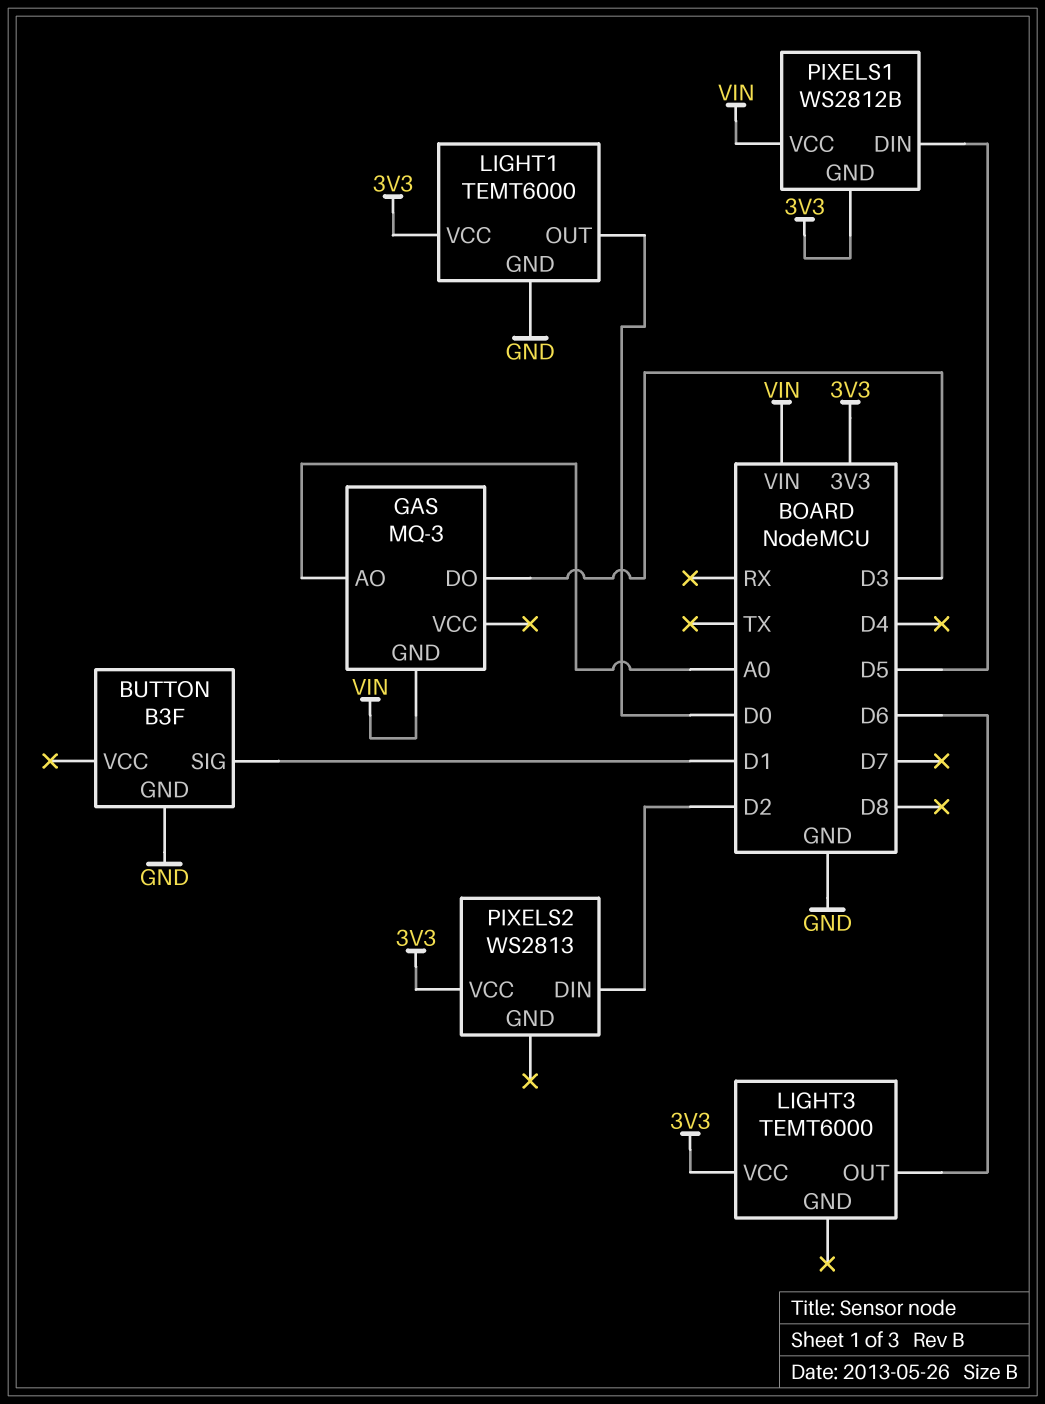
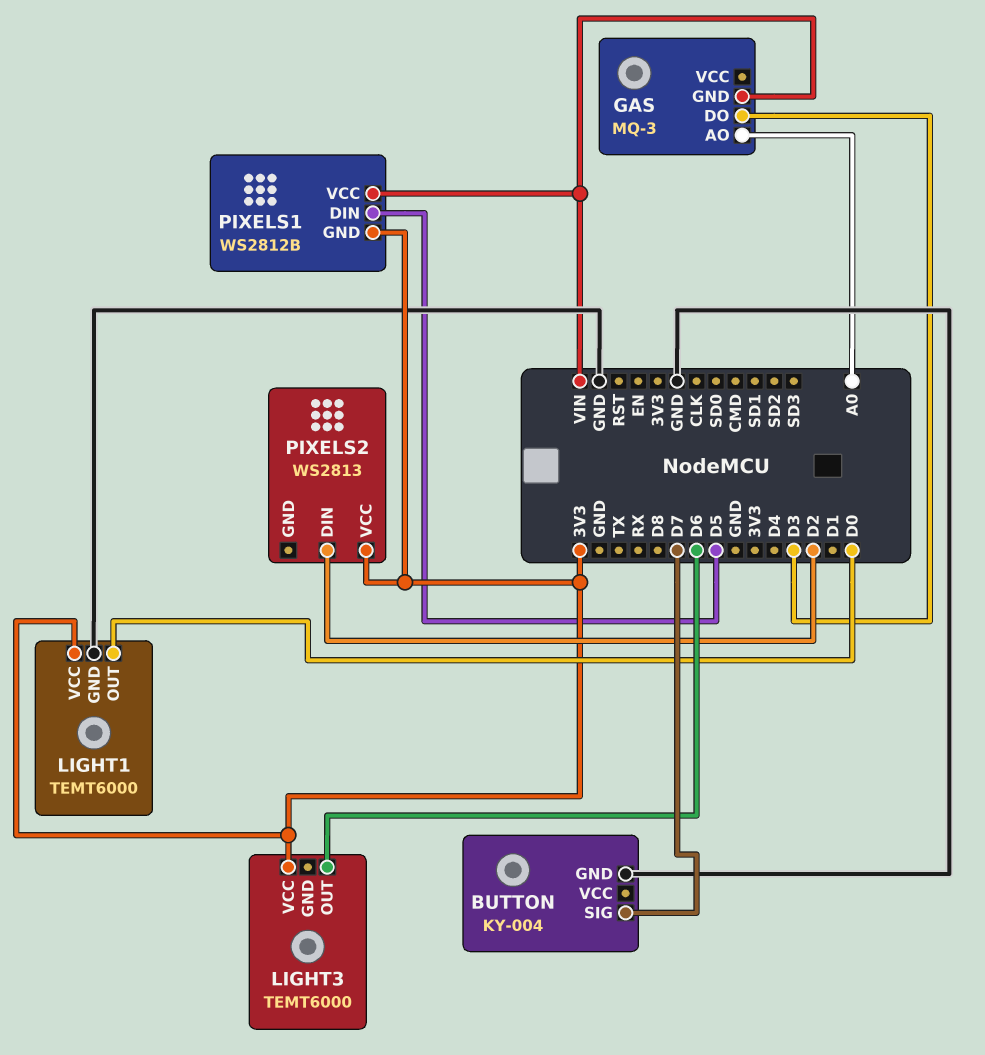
BUTTON: B3F -> KY-004
BUTTON pin SIG: D1 -> D7

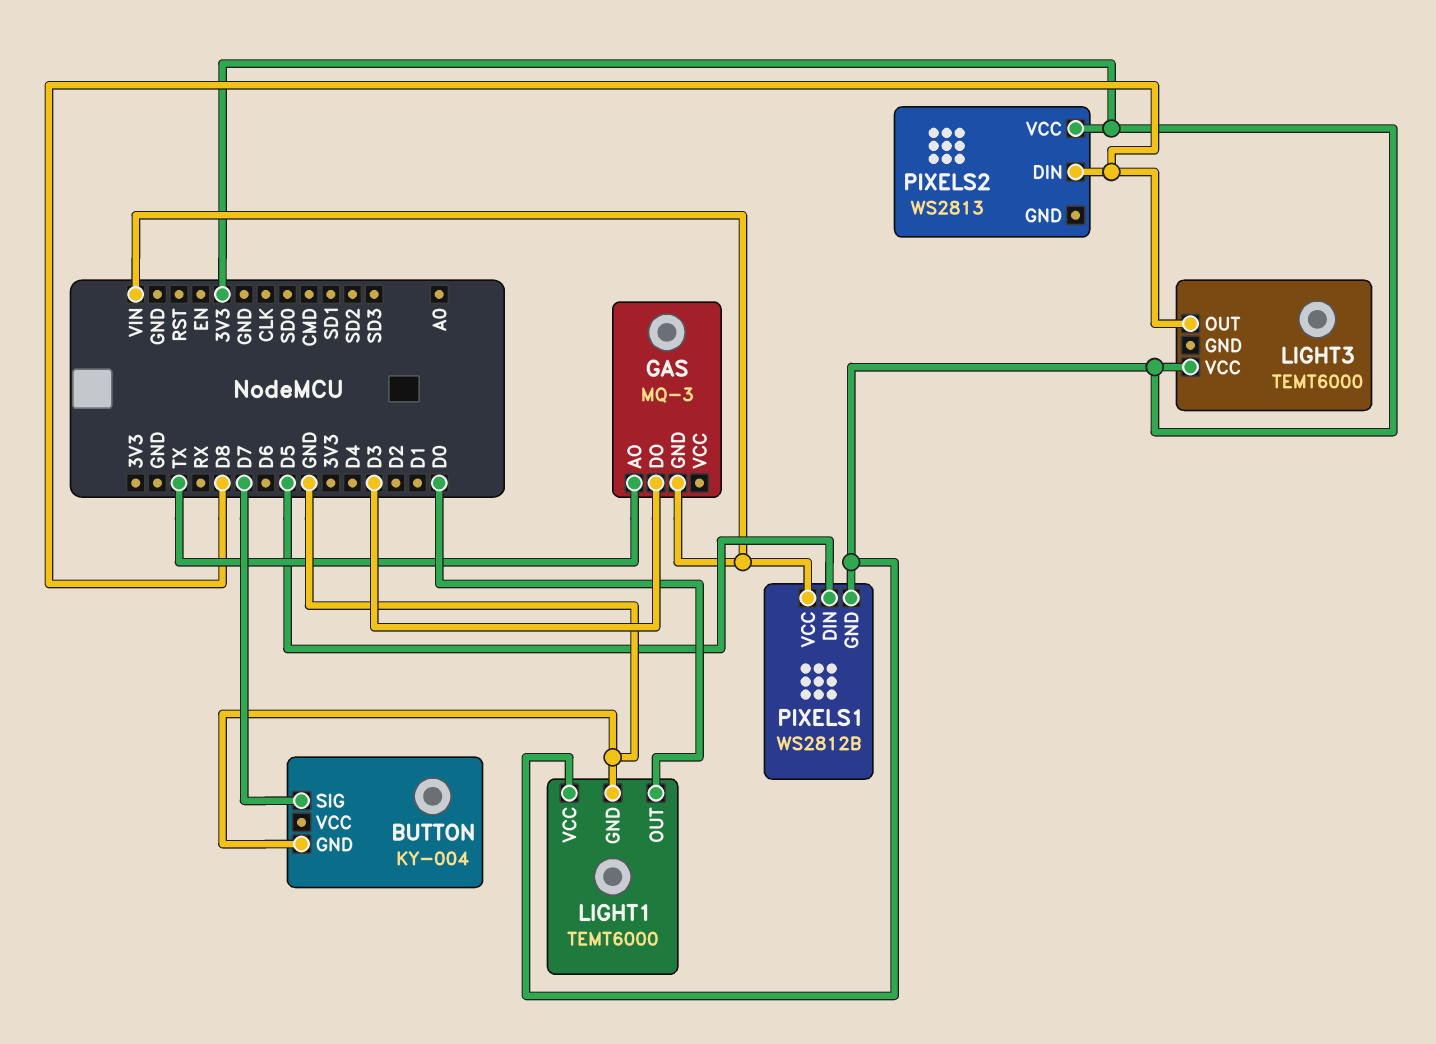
GAS pin AO: A0 -> TX
LIGHT3 pin OUT: D6 -> D8
PIXELS2 pin DIN: D2 -> D8

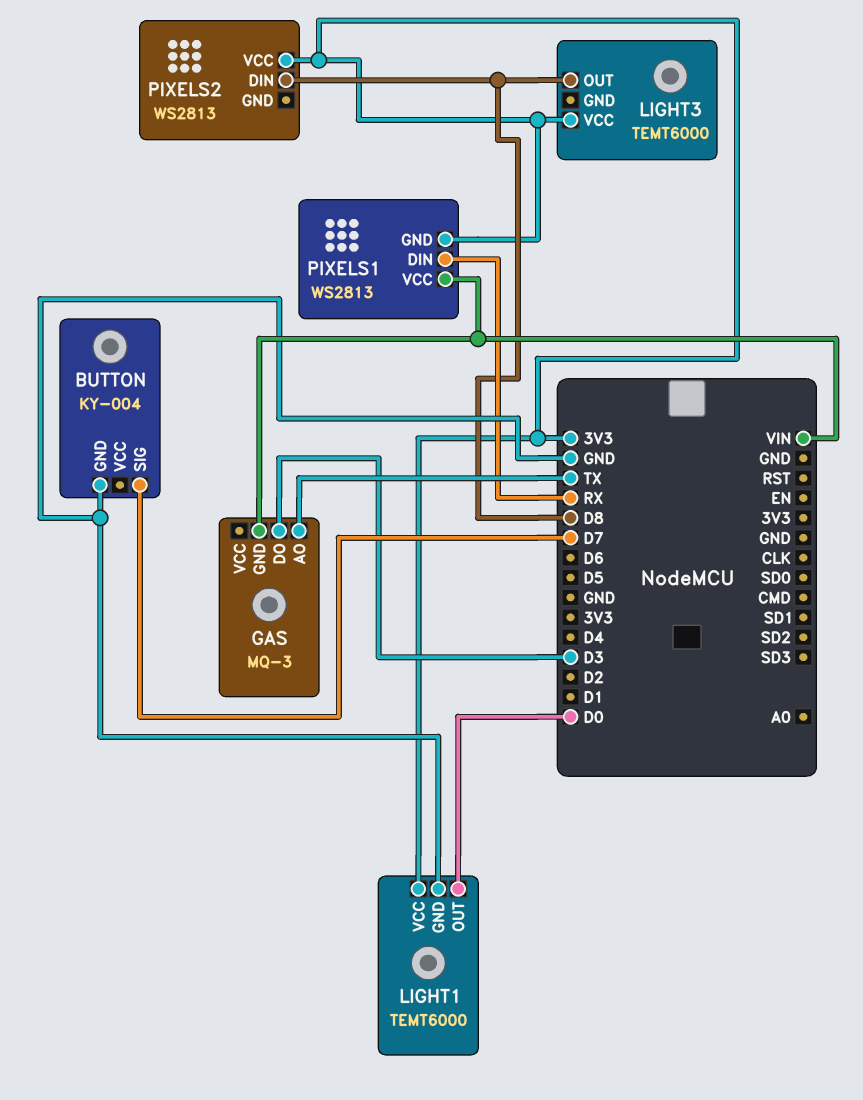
PIXELS1: WS2812B -> WS2813
PIXELS1 pin DIN: D5 -> RX

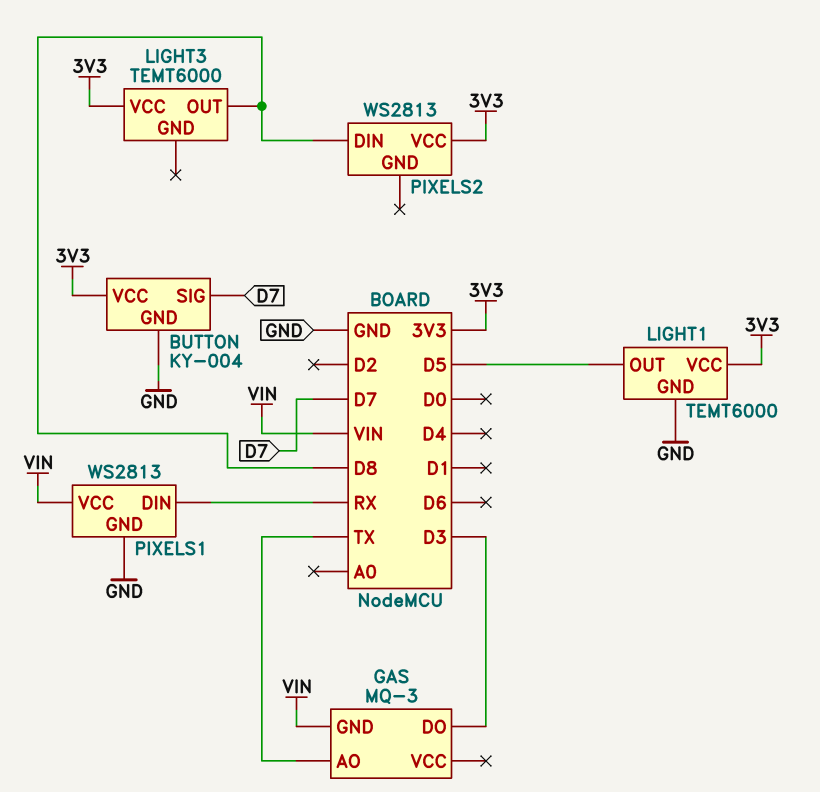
BUTTON pin VCC: none -> 3V3
LIGHT1 pin OUT: D0 -> D5
PIXELS1 pin GND: 3V3 -> GND

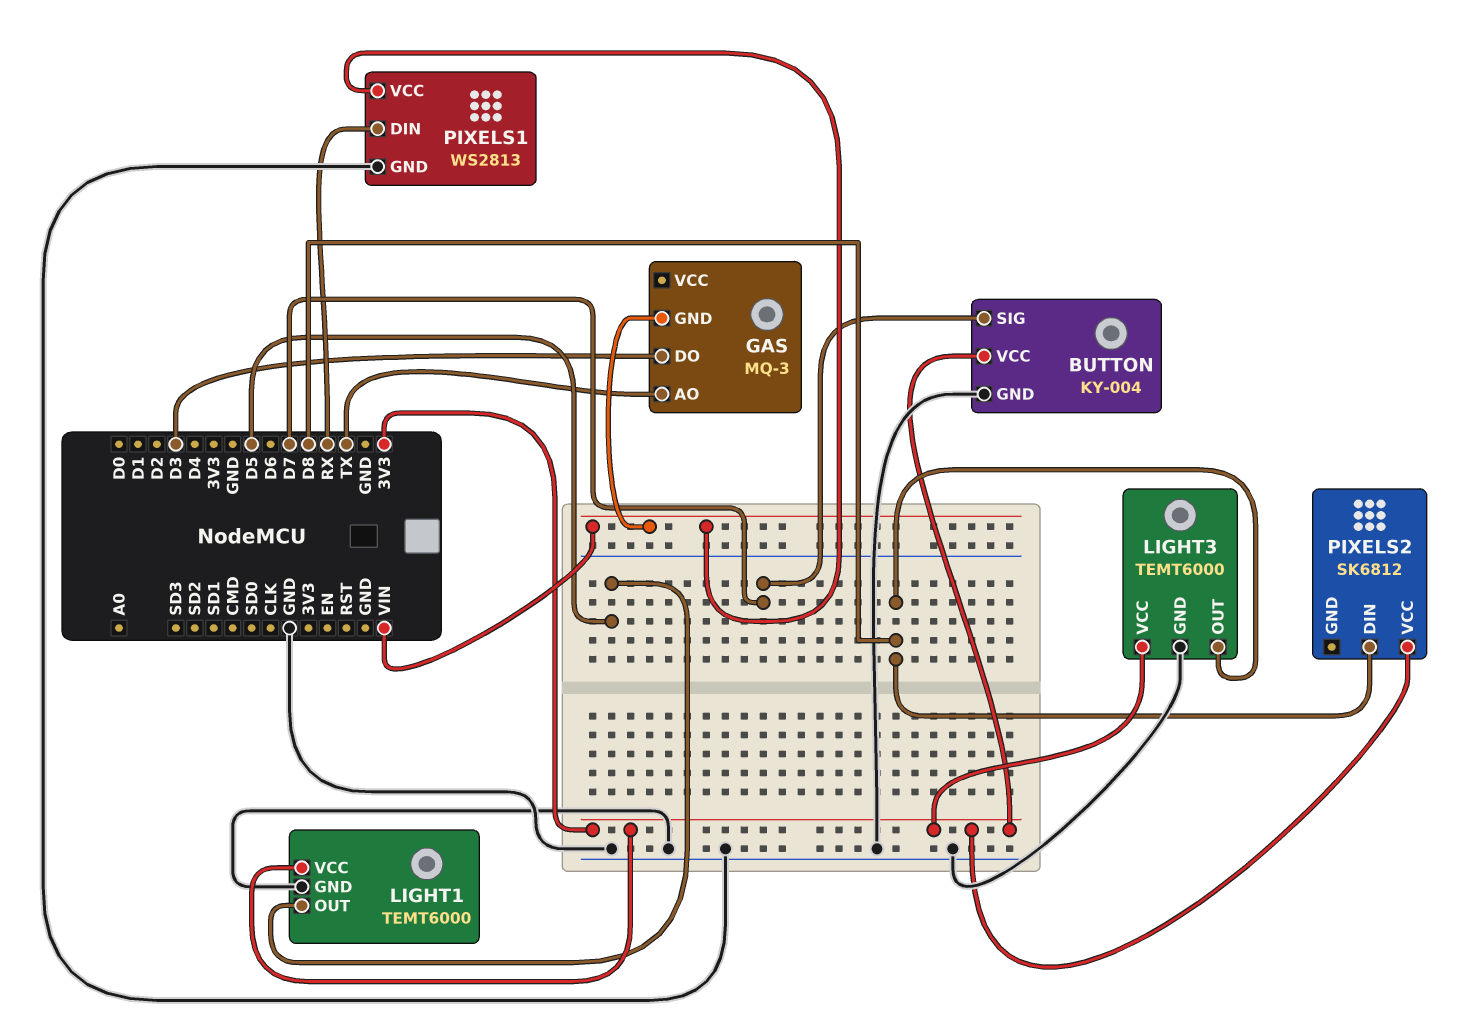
LIGHT3 pin GND: none -> GND
PIXELS2: WS2813 -> SK6812

